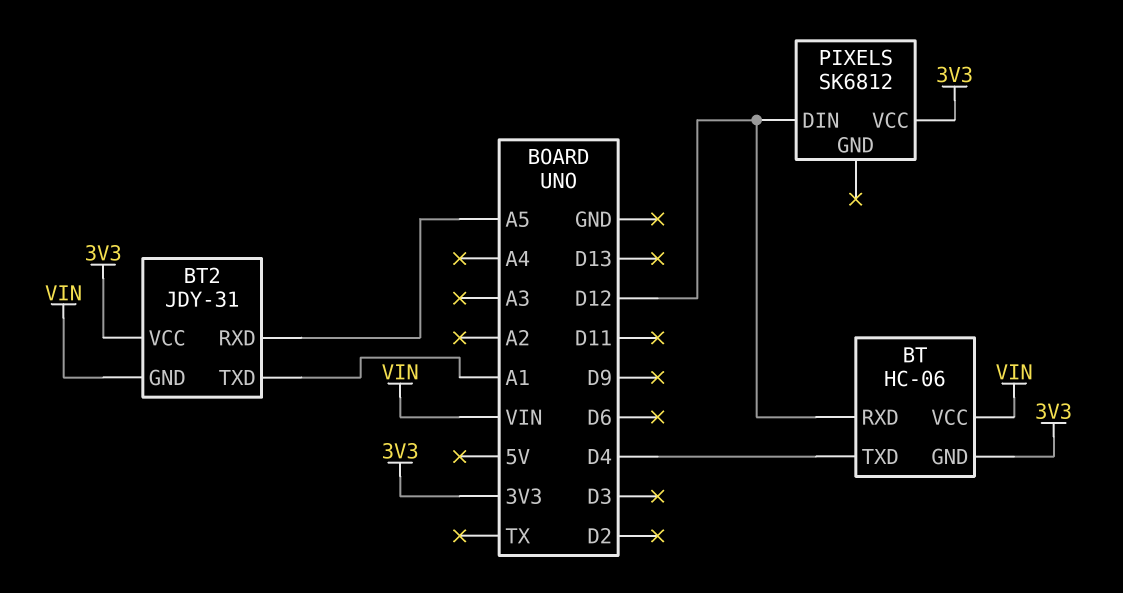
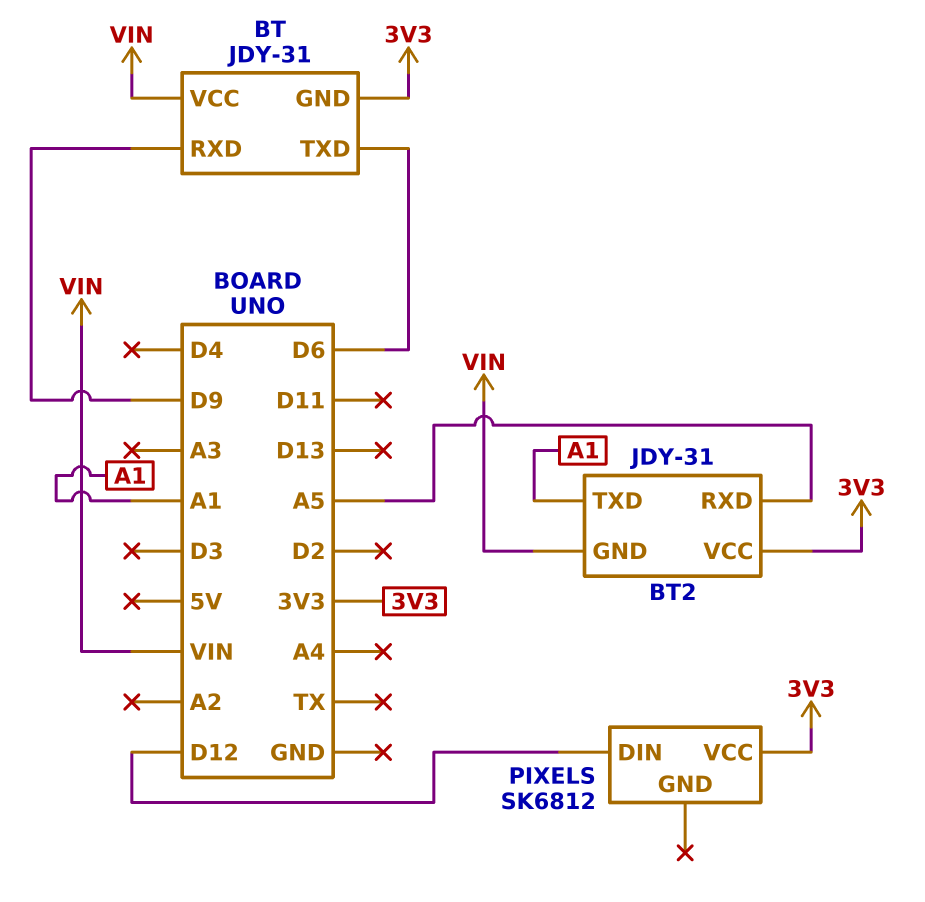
BT: HC-06 -> JDY-31
BT pin RXD: D12 -> D9
BT pin TXD: D4 -> D6

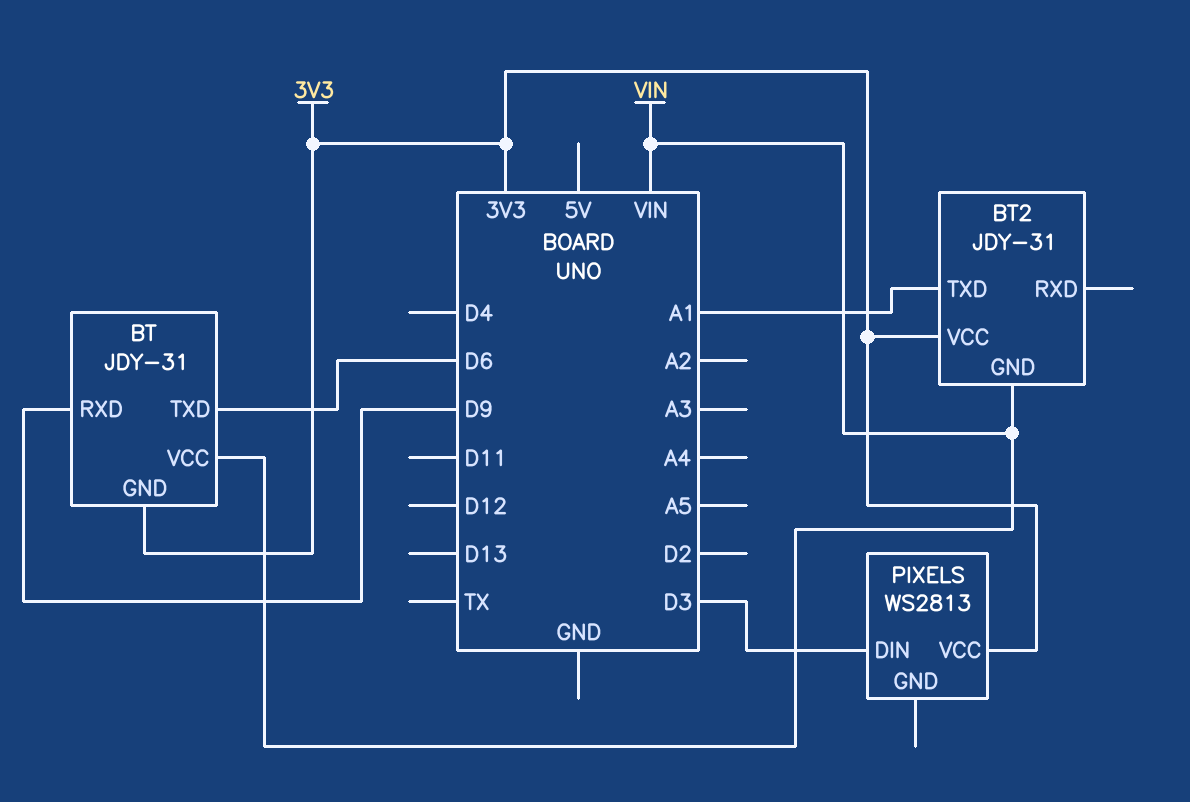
BT2 pin RXD: A5 -> none
PIXELS: SK6812 -> WS2813
PIXELS pin DIN: D12 -> D3

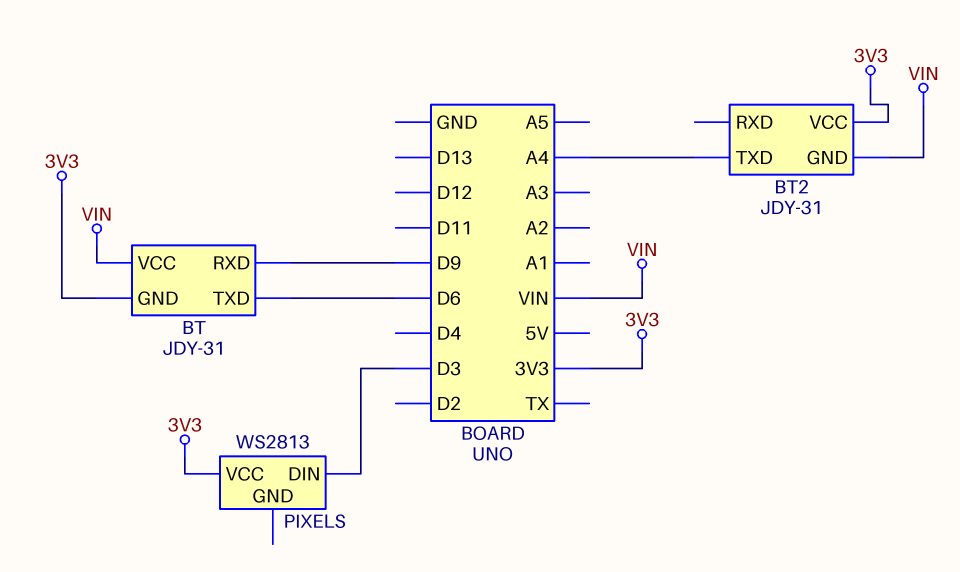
BT2 pin TXD: A1 -> A4

